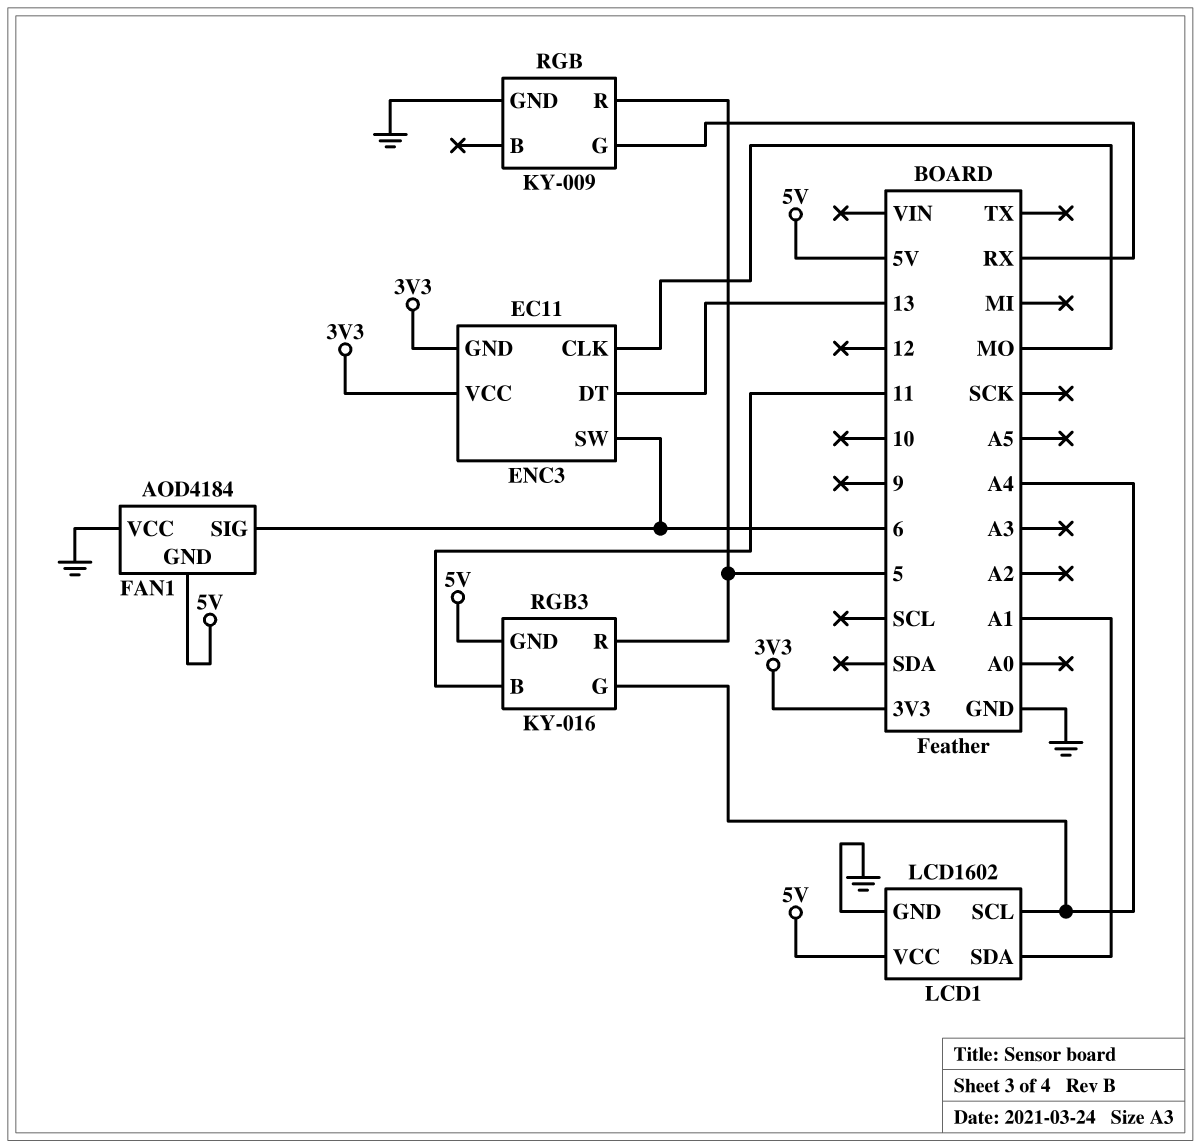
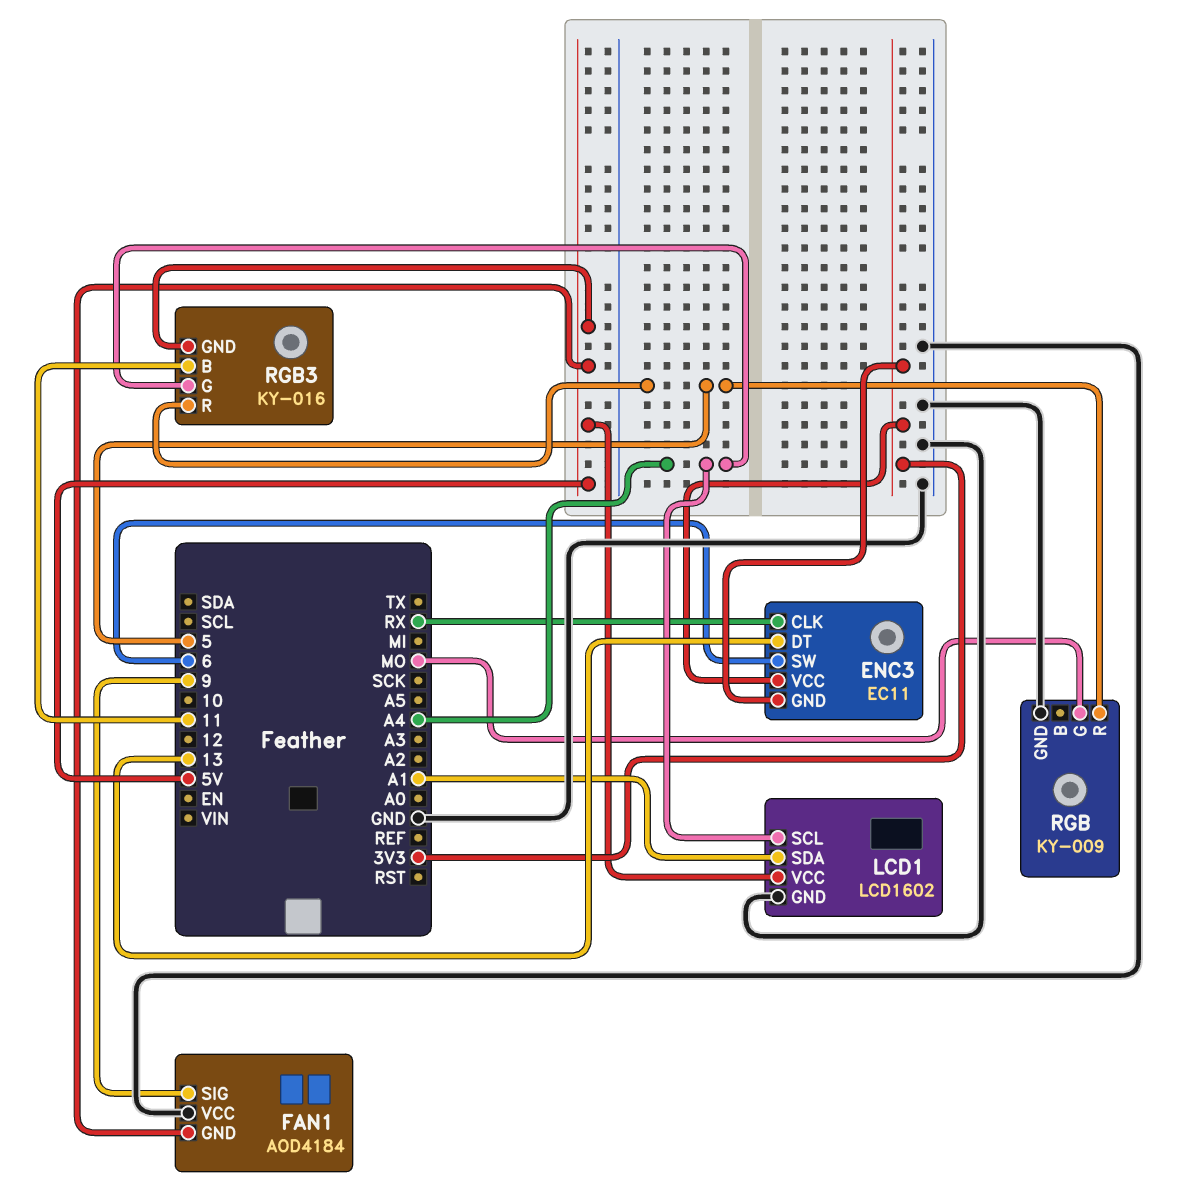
ENC3 pin CLK: MO -> RX
FAN1 pin SIG: 6 -> 9
RGB pin G: RX -> MO

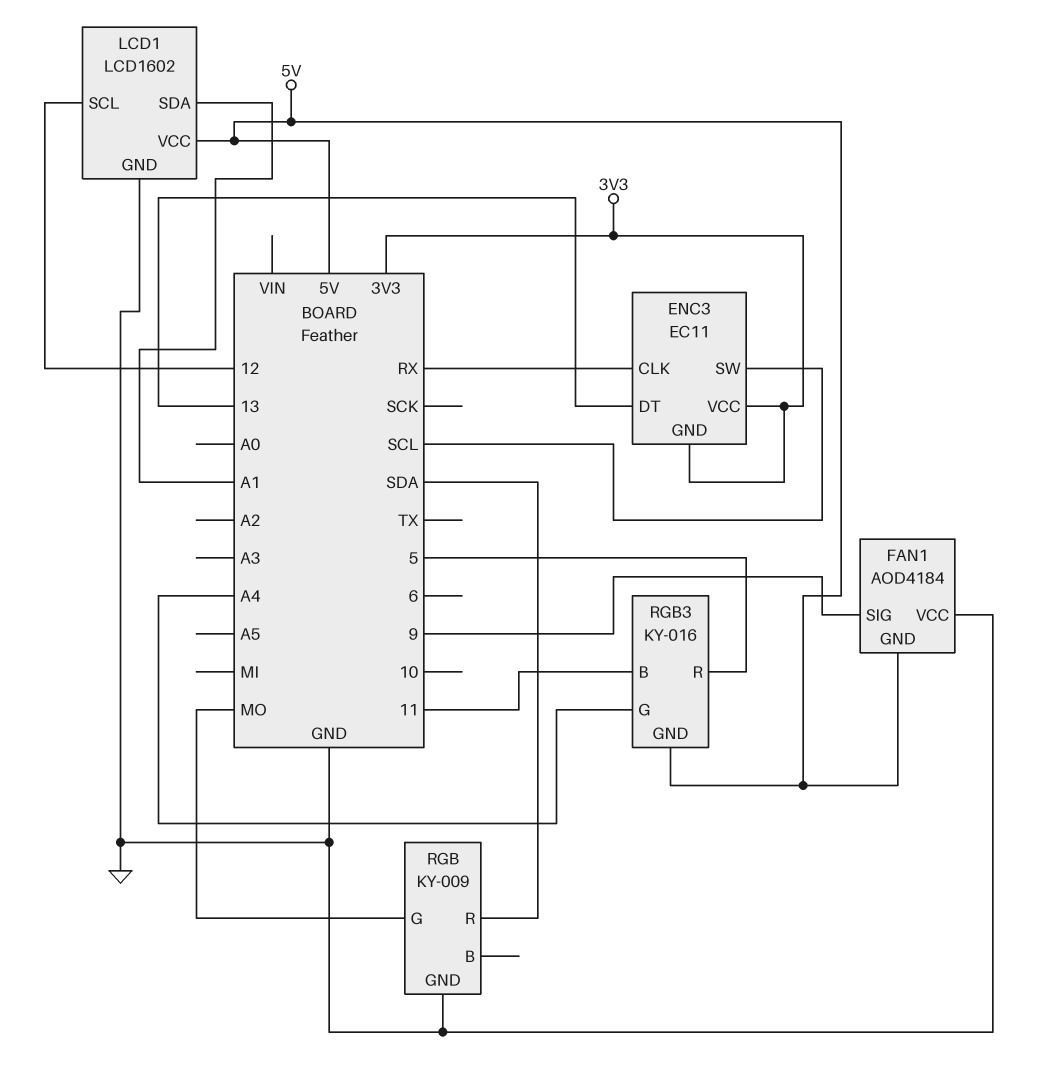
ENC3 pin SW: 6 -> SCL
LCD1 pin SCL: A4 -> 12
RGB pin R: 5 -> SDA

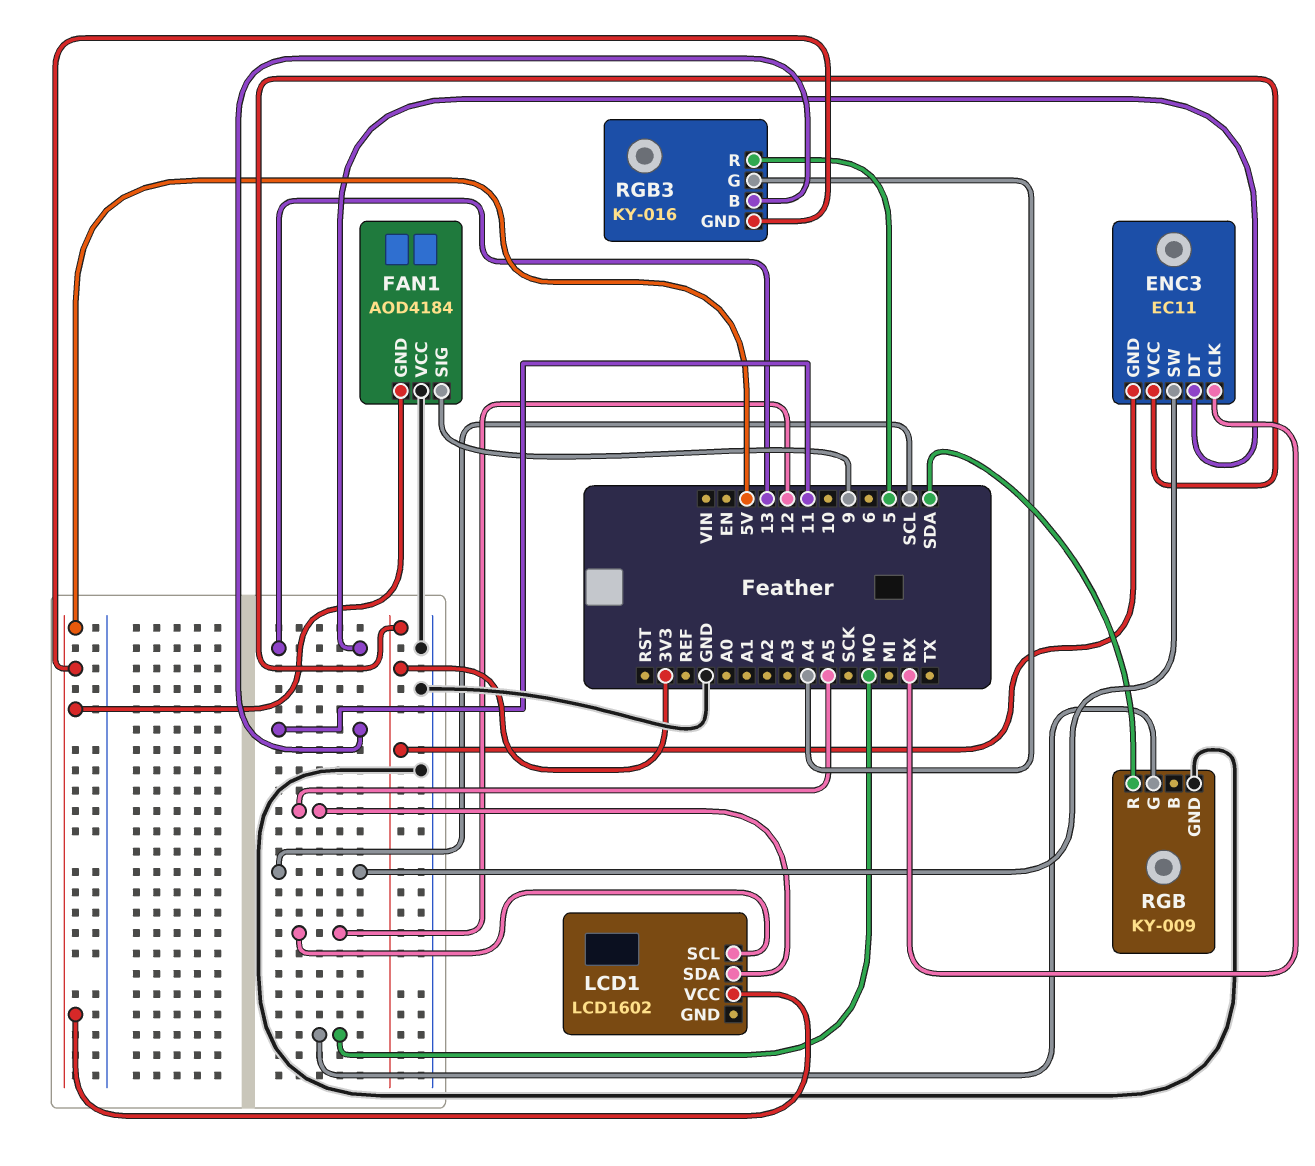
LCD1 pin GND: GND -> none
LCD1 pin SDA: A1 -> A5

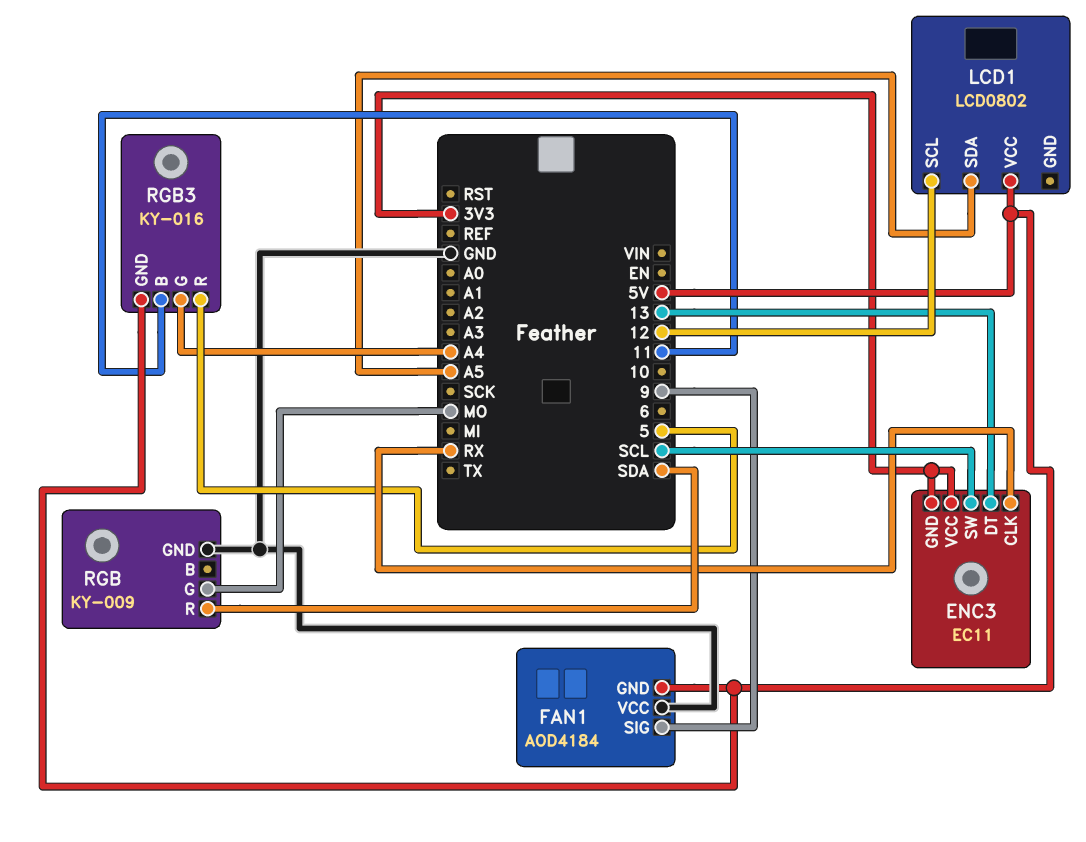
LCD1: LCD1602 -> LCD0802

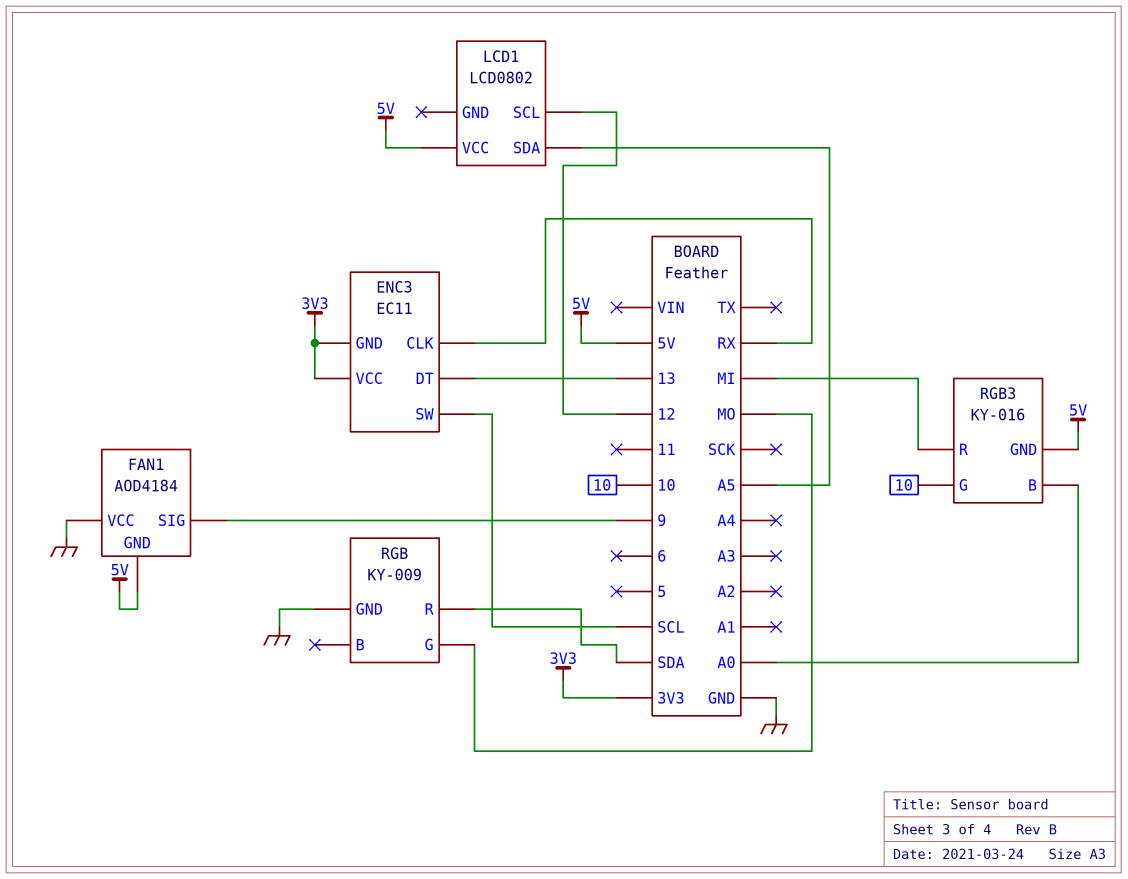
RGB3 pin B: 11 -> A0
RGB3 pin G: A4 -> 10
RGB3 pin R: 5 -> MI

